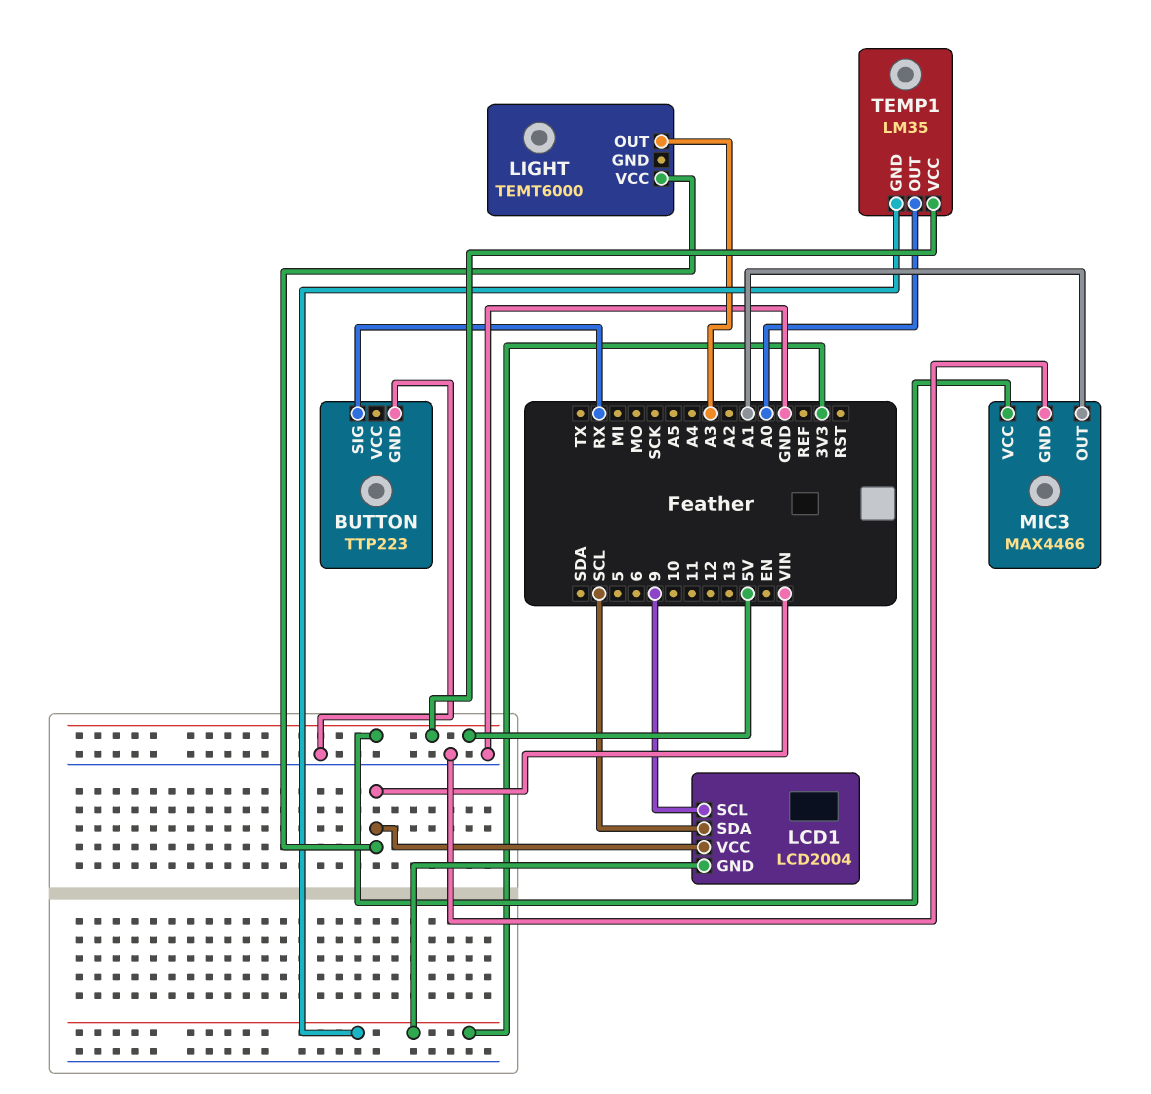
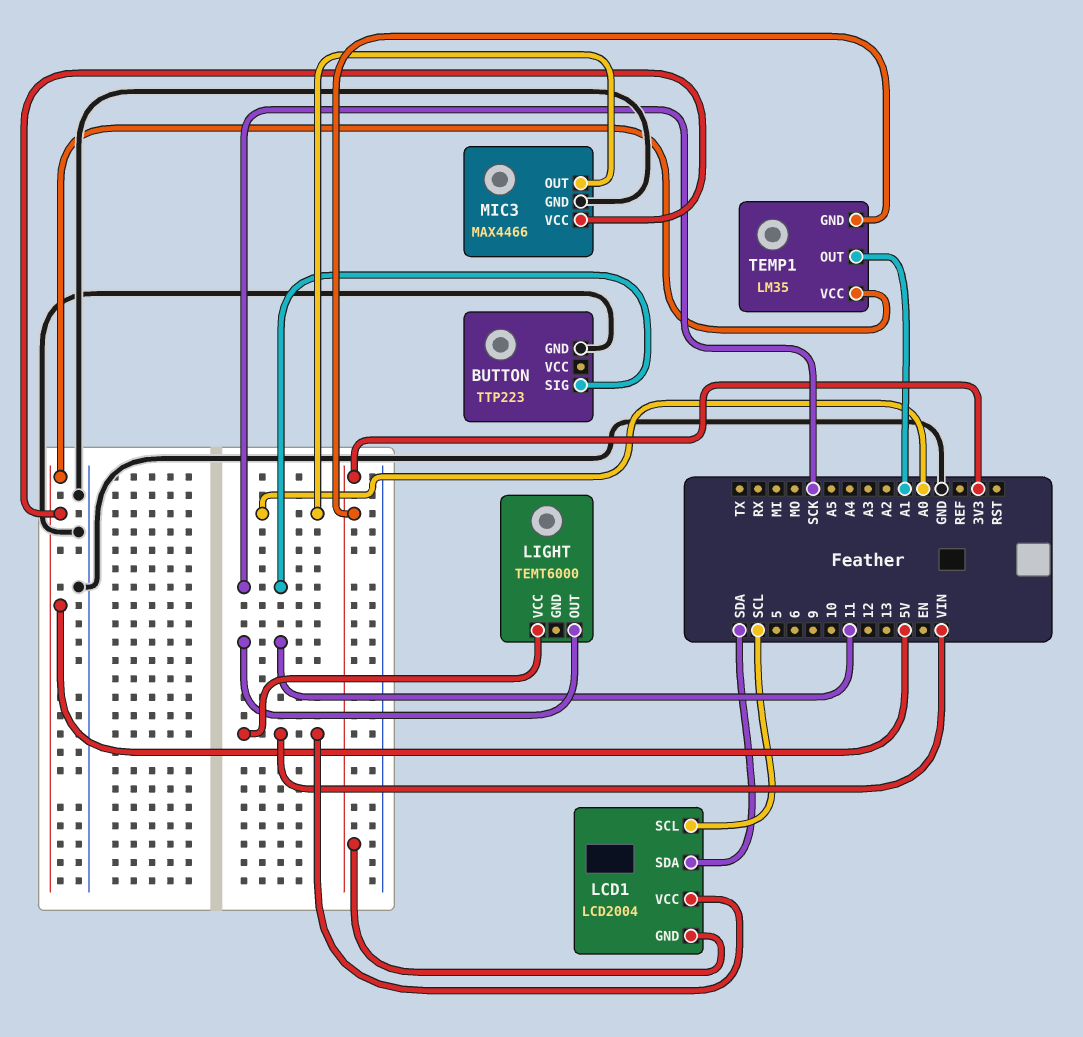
BUTTON pin SIG: RX -> SCK
LCD1 pin SCL: 9 -> SCL
LCD1 pin SDA: SCL -> SDA
LIGHT pin OUT: A3 -> 11
MIC3 pin OUT: A1 -> A0
TEMP1 pin OUT: A0 -> A1

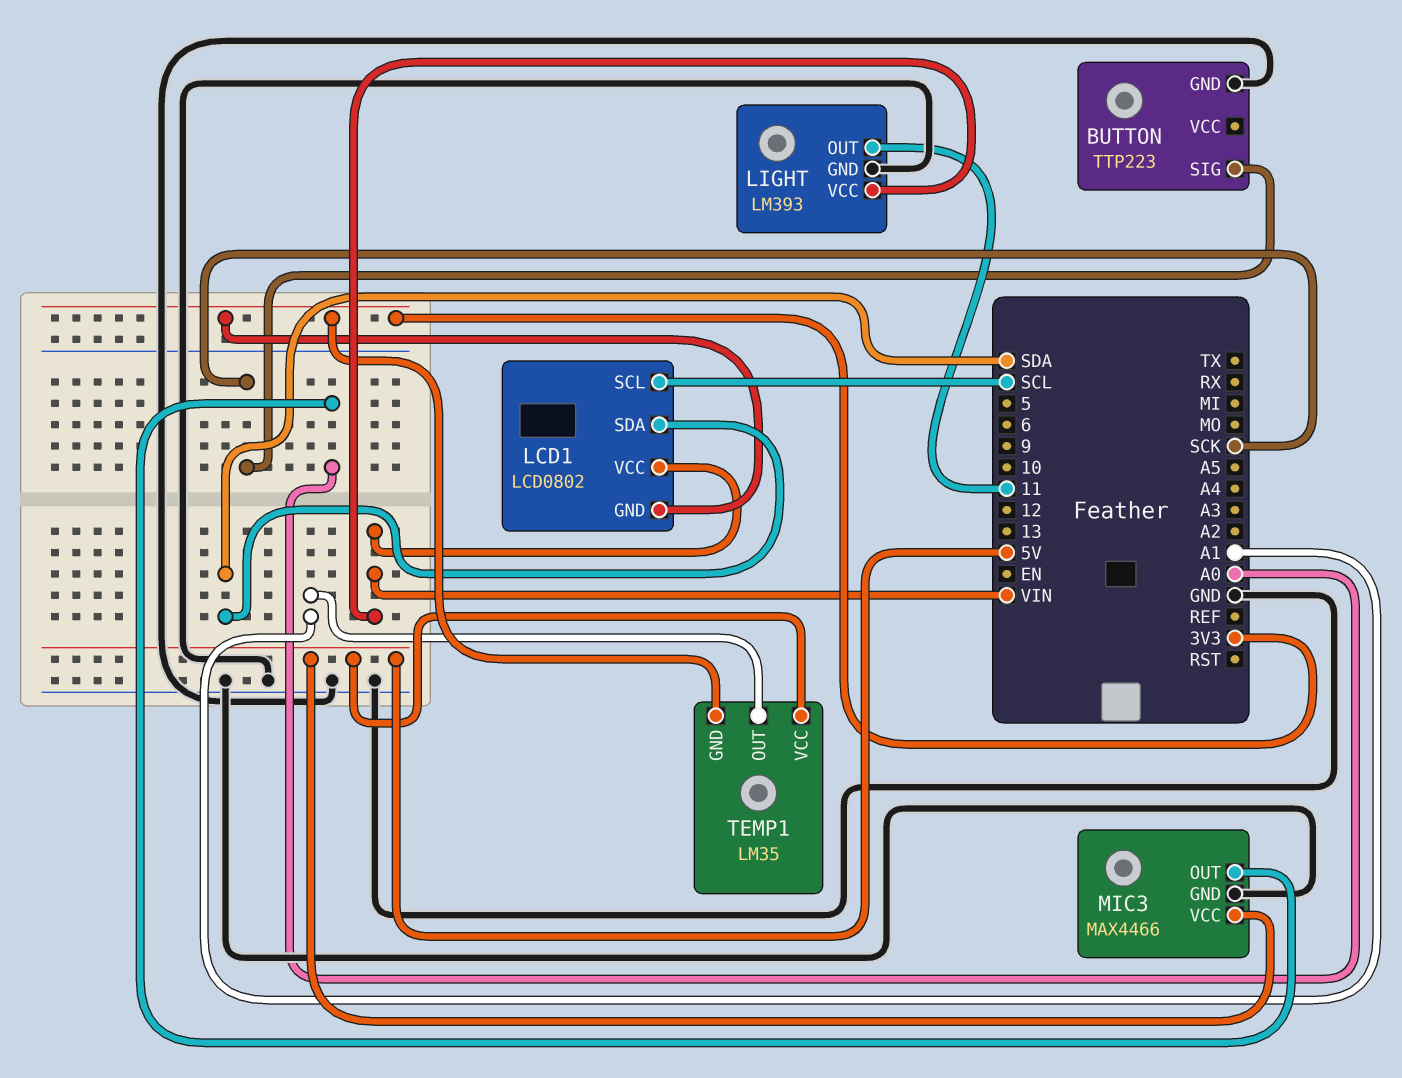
LCD1: LCD2004 -> LCD0802
LIGHT: TEMT6000 -> LM393
LIGHT pin GND: none -> GND

